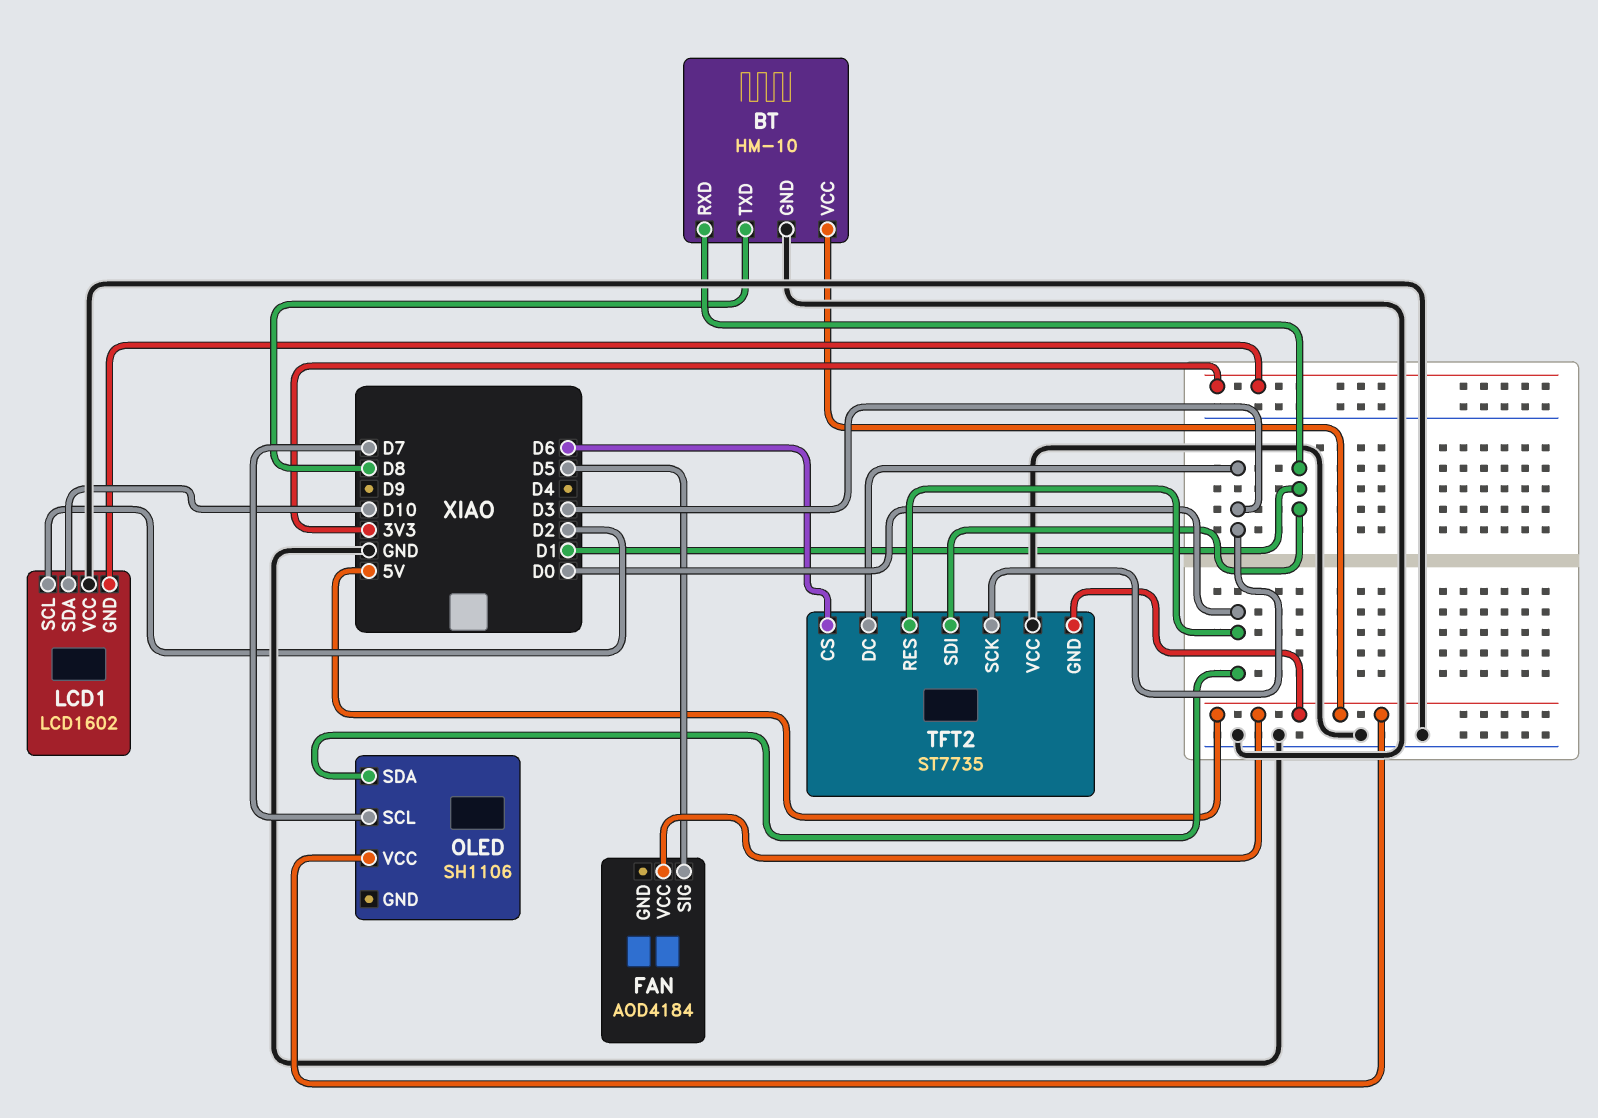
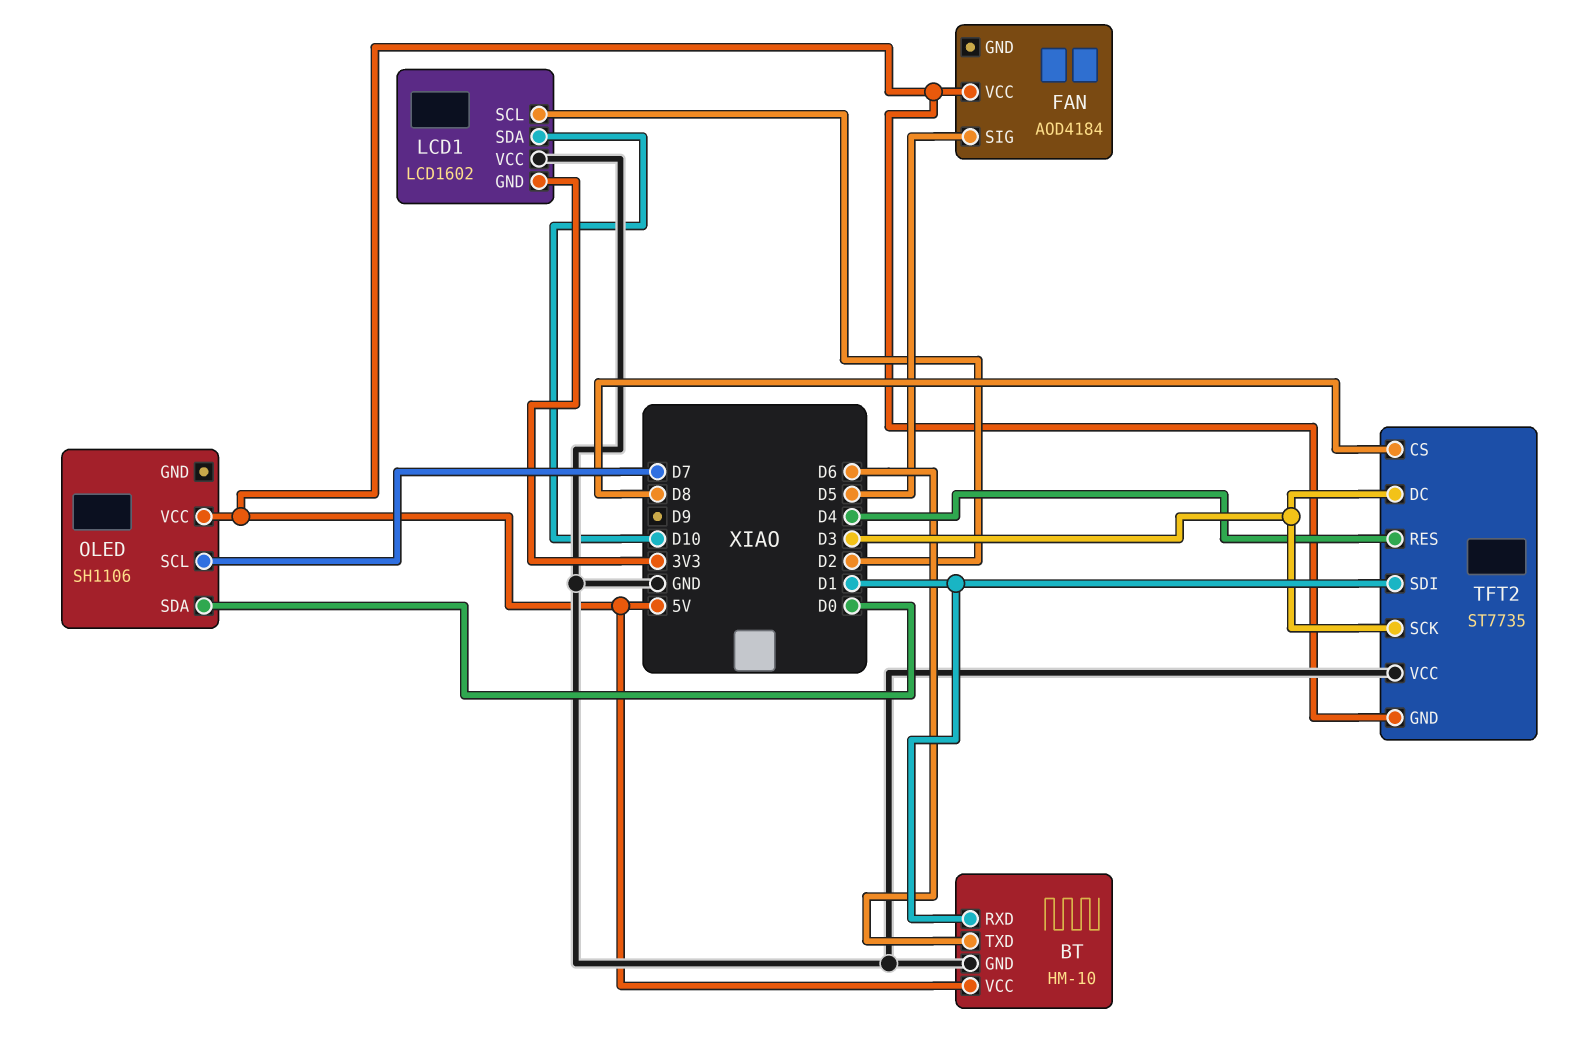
BT pin TXD: D8 -> D6
TFT2 pin CS: D6 -> D8
TFT2 pin RES: D0 -> D4

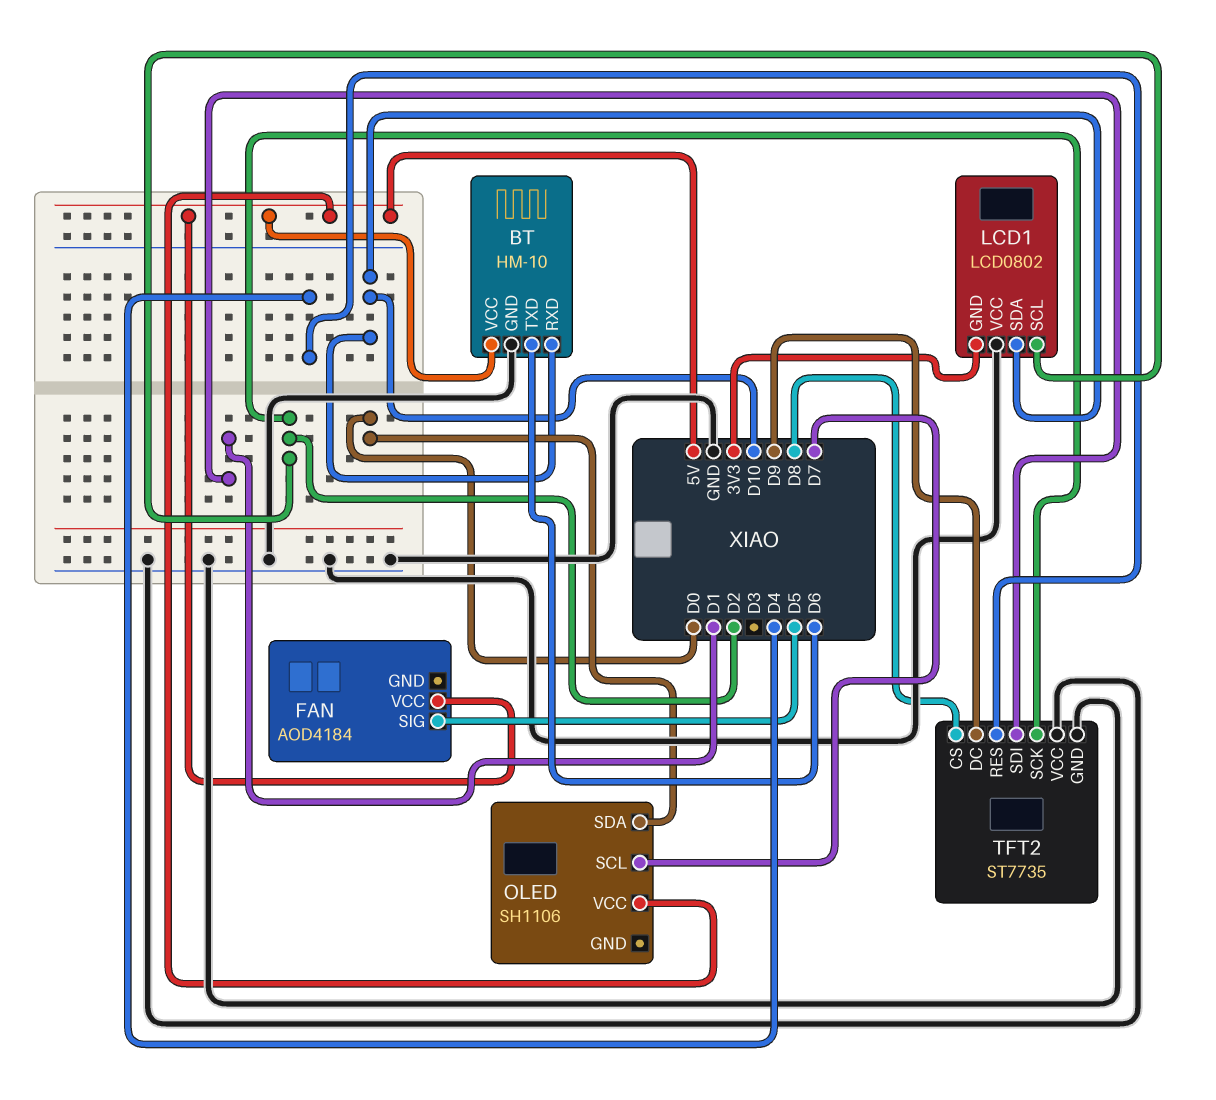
BT pin RXD: D1 -> D10
LCD1: LCD1602 -> LCD0802
TFT2 pin DC: D3 -> D9
TFT2 pin GND: 5V -> GND
TFT2 pin SCK: D3 -> D2

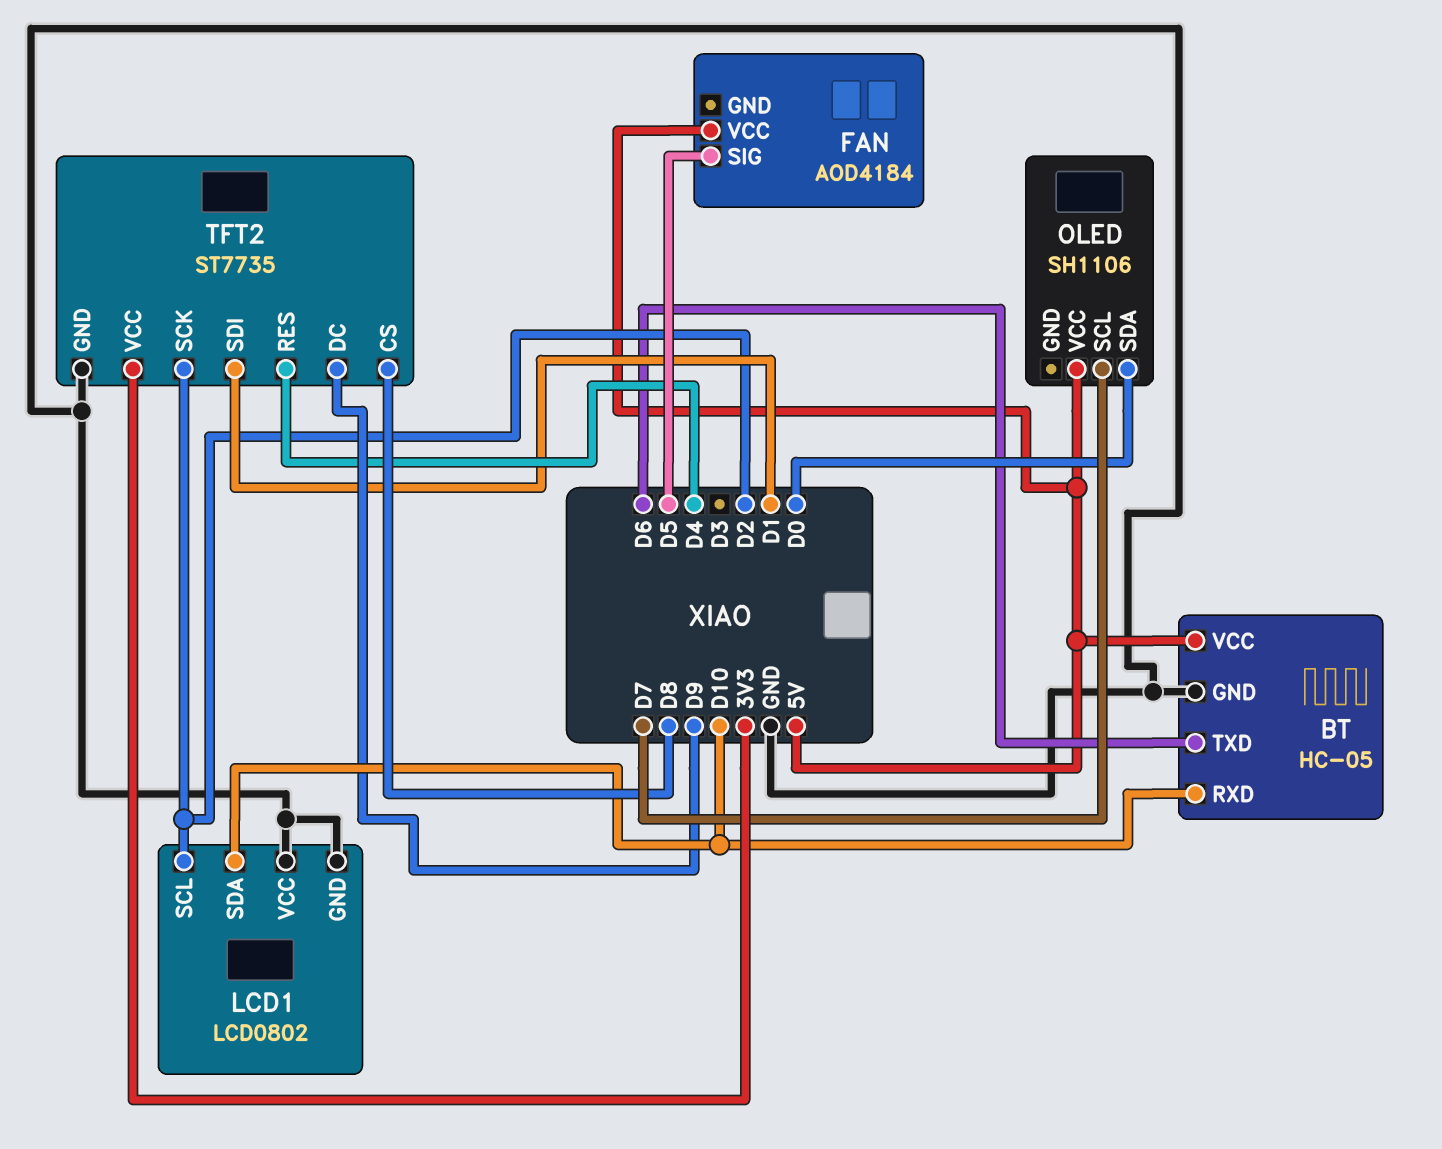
BT: HM-10 -> HC-05
LCD1 pin GND: 3V3 -> GND
TFT2 pin VCC: GND -> 3V3

